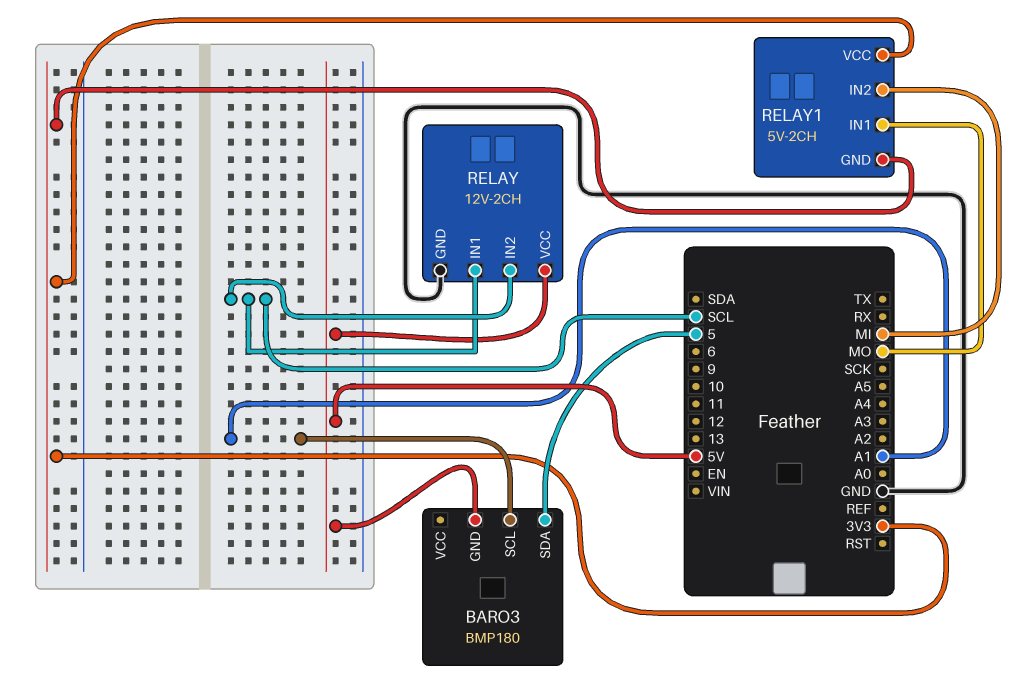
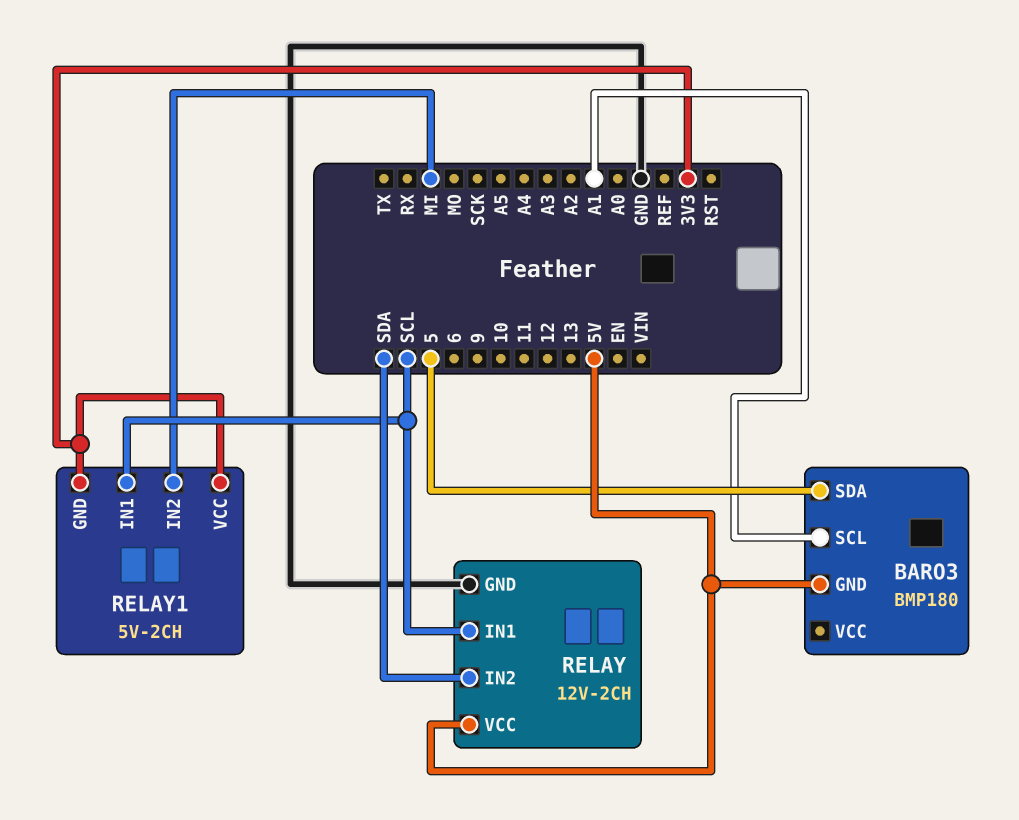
RELAY pin IN2: SCL -> SDA
RELAY1 pin IN1: MO -> SCL

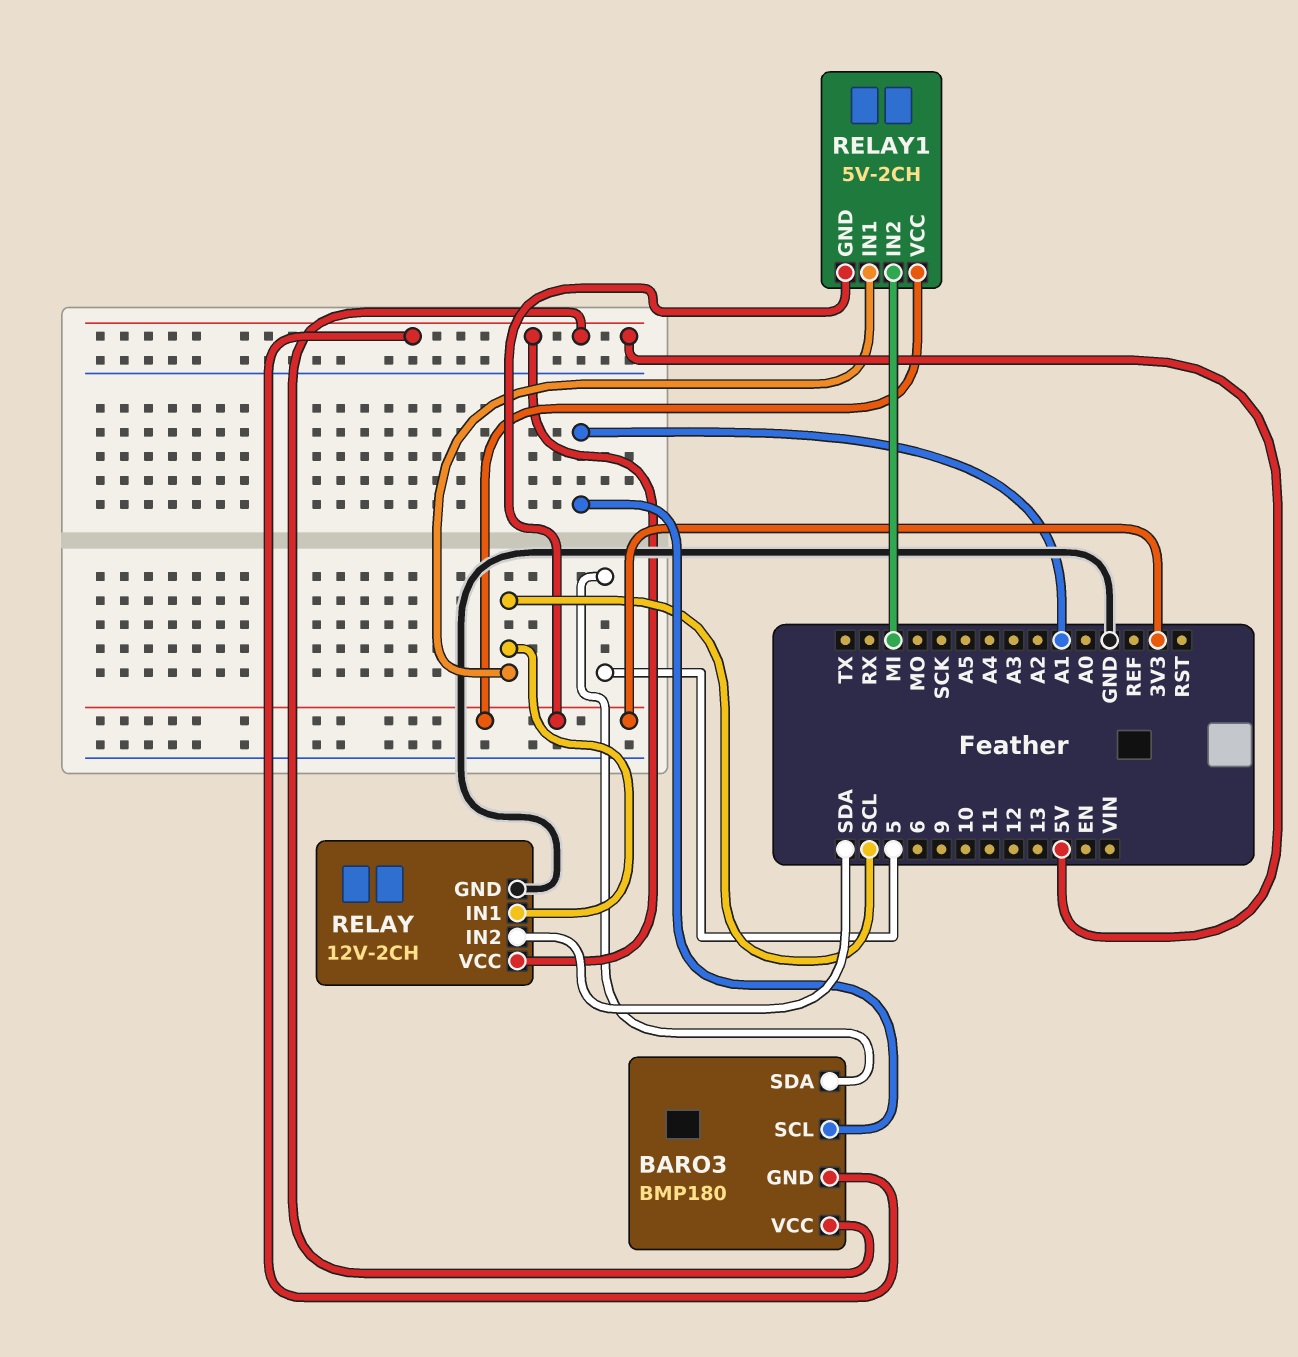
BARO3 pin VCC: none -> 5V

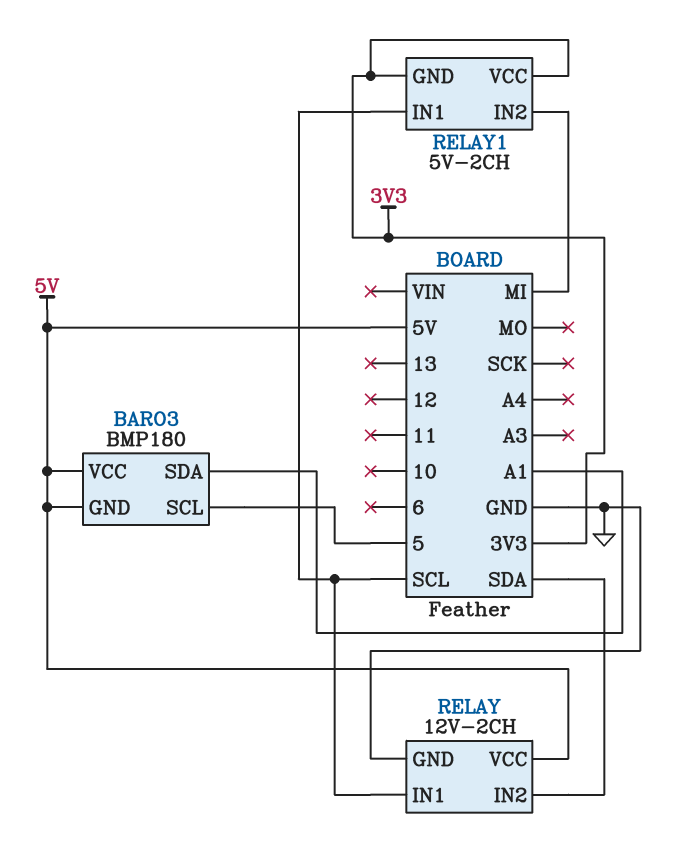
BARO3 pin SCL: A1 -> 5
BARO3 pin SDA: 5 -> A1

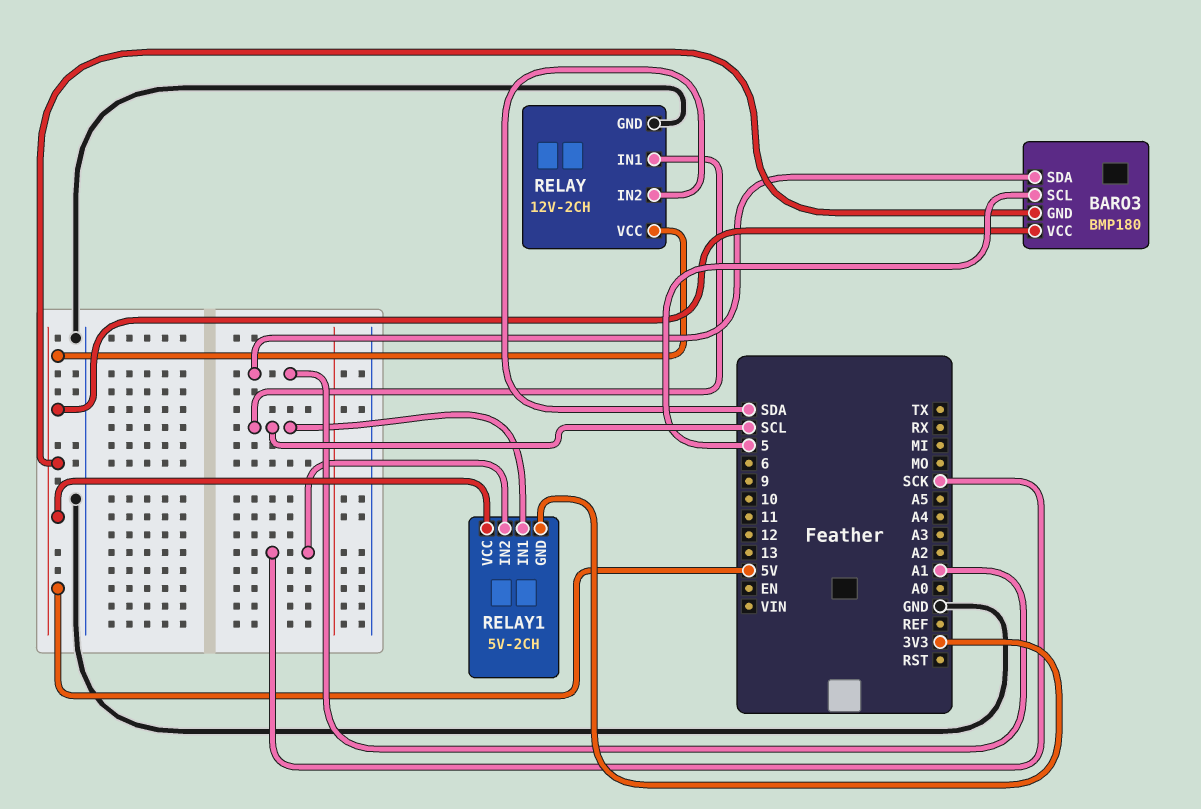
RELAY1 pin IN2: MI -> SCK
RELAY1 pin VCC: 3V3 -> 5V

